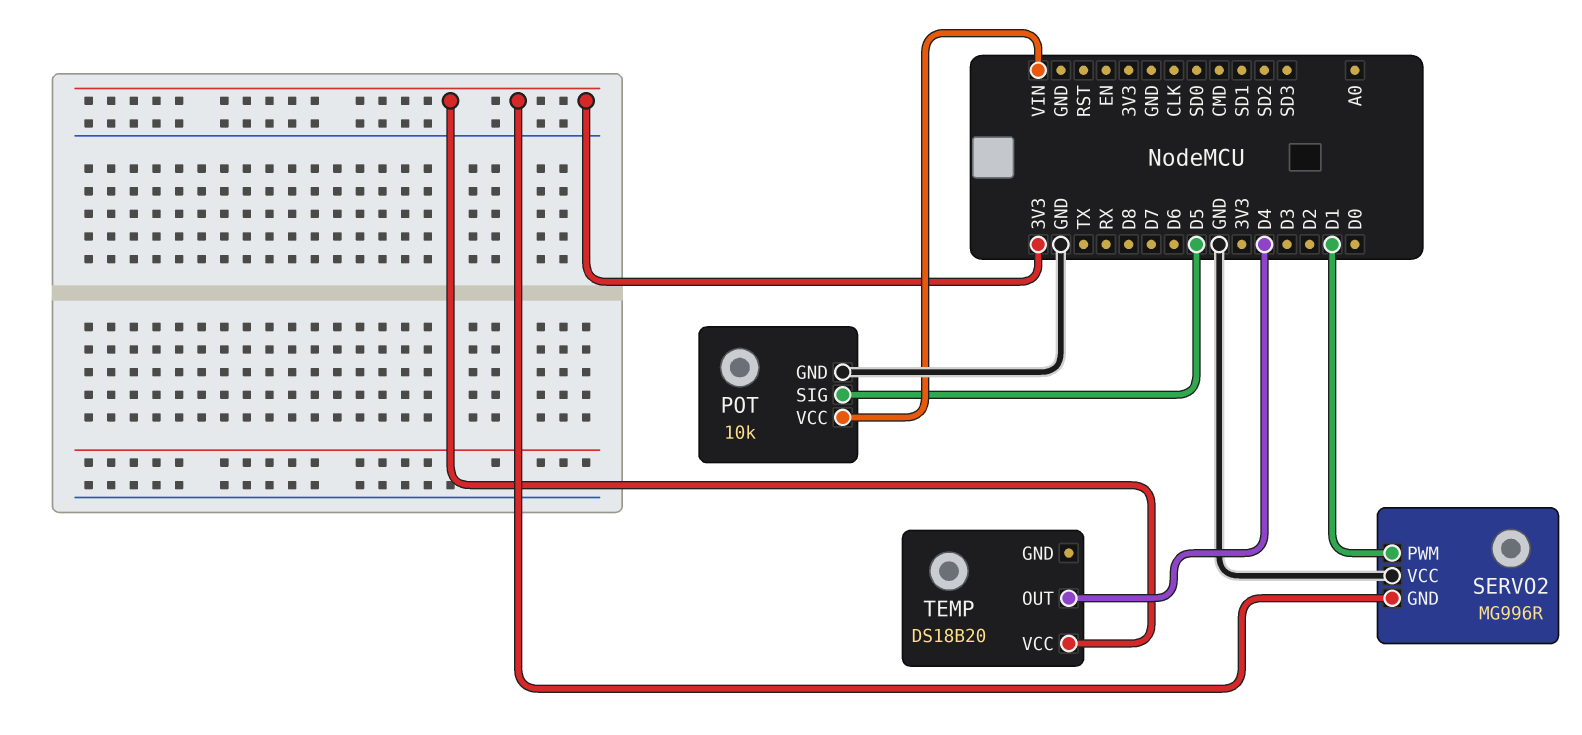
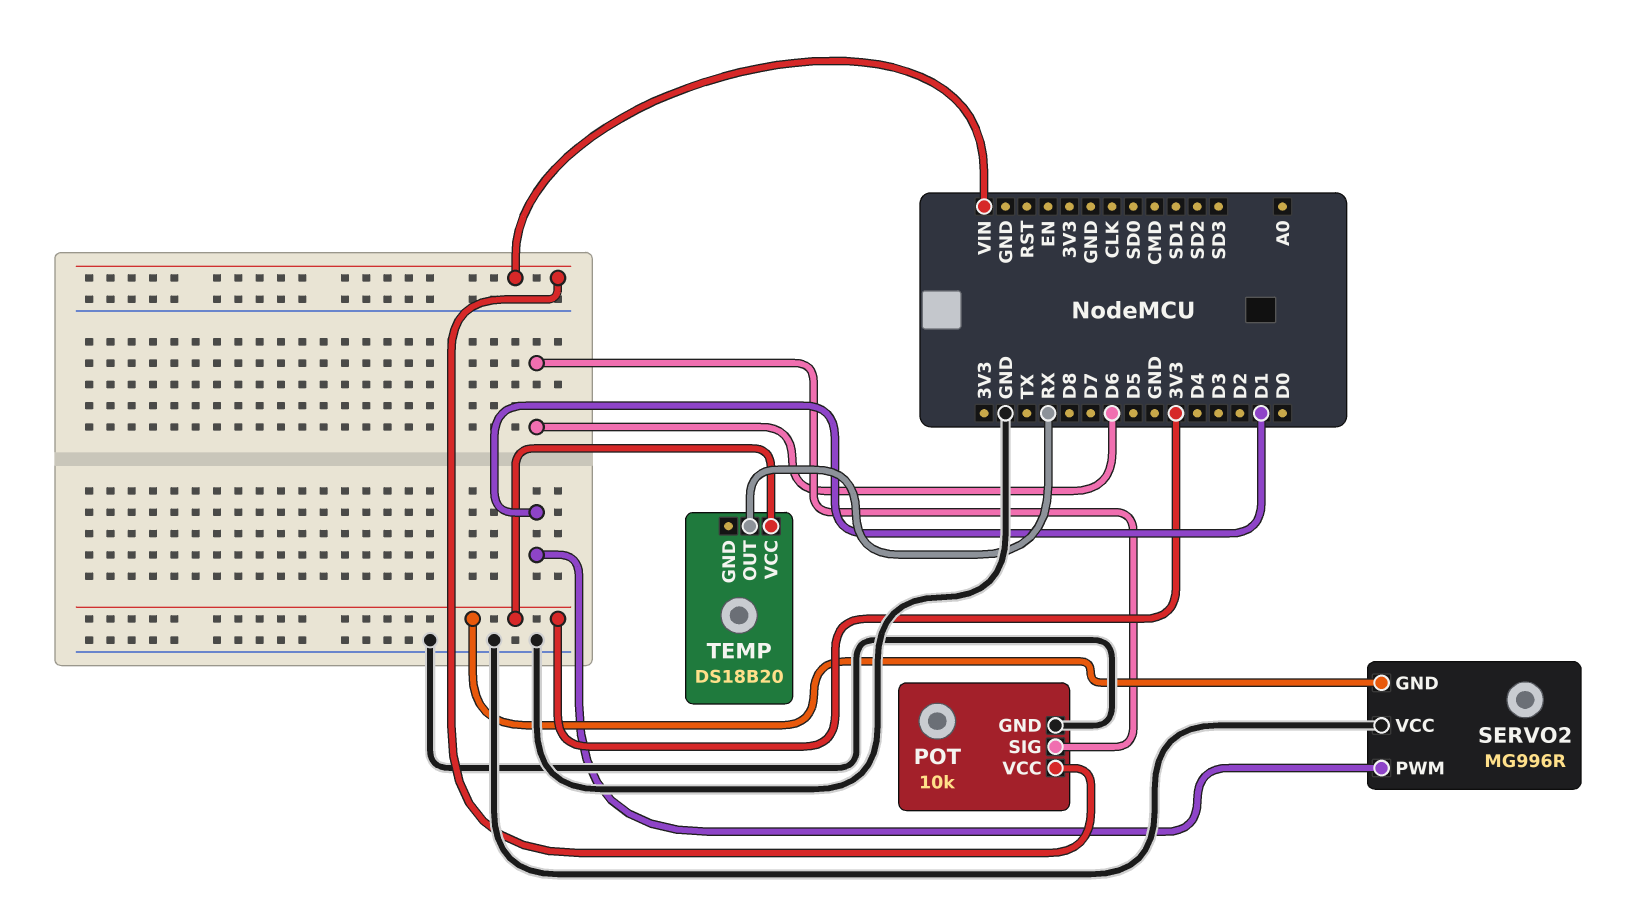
POT pin SIG: D5 -> D6
TEMP pin OUT: D4 -> RX

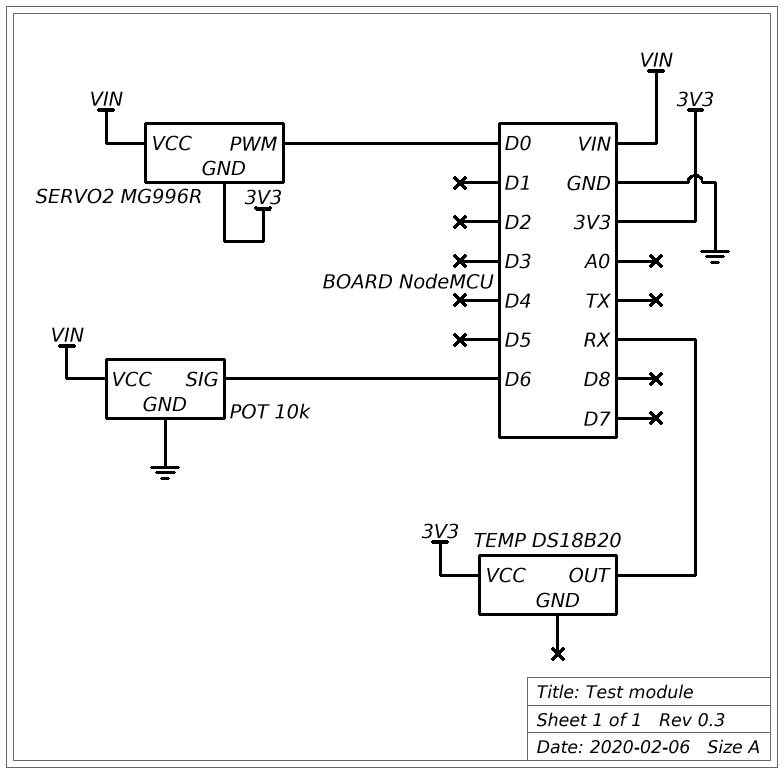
SERVO2 pin PWM: D1 -> D0
SERVO2 pin VCC: GND -> VIN

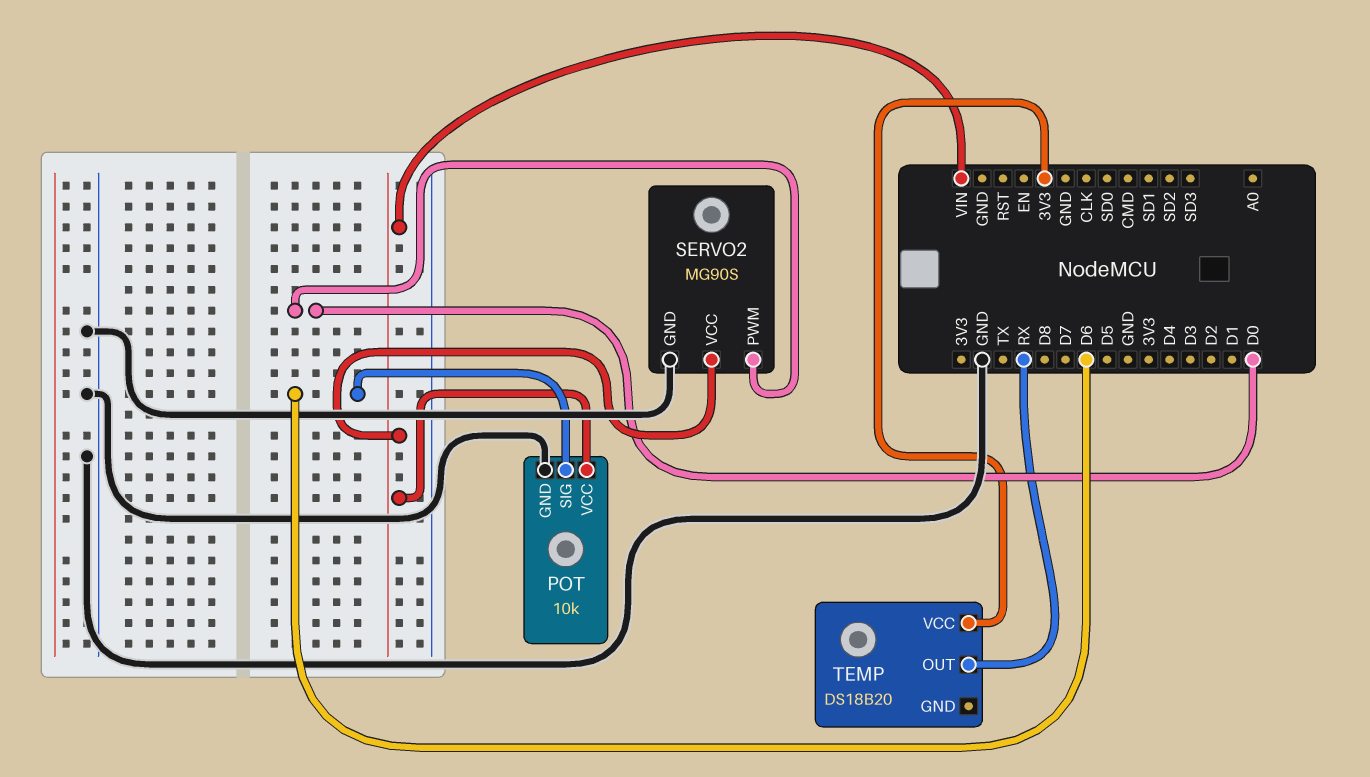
SERVO2: MG996R -> MG90S
SERVO2 pin GND: 3V3 -> GND

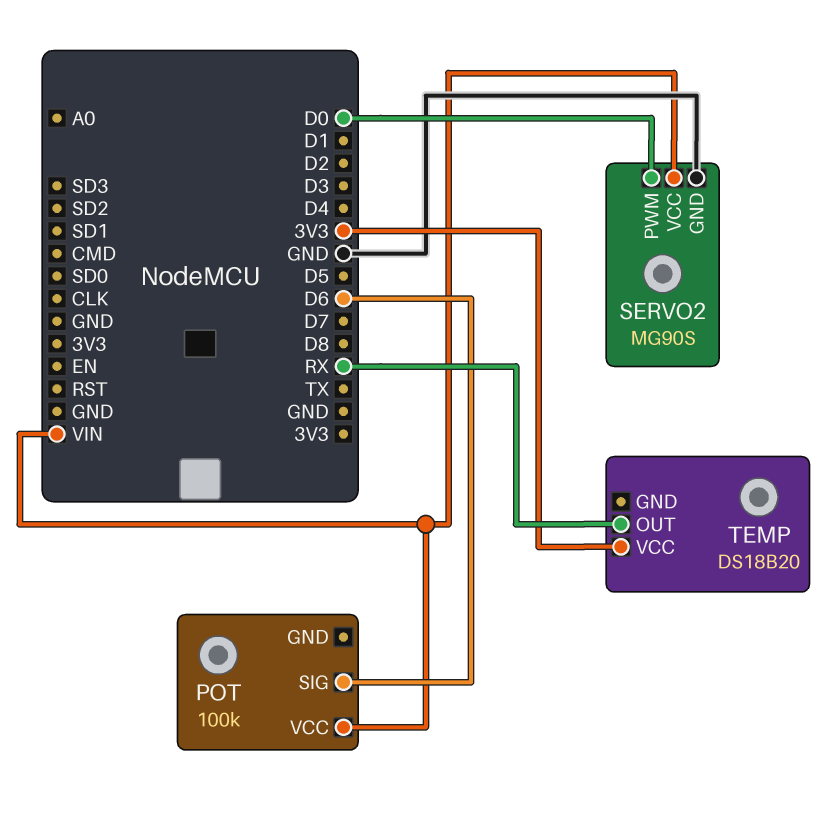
POT: 10k -> 100k
POT pin GND: GND -> none

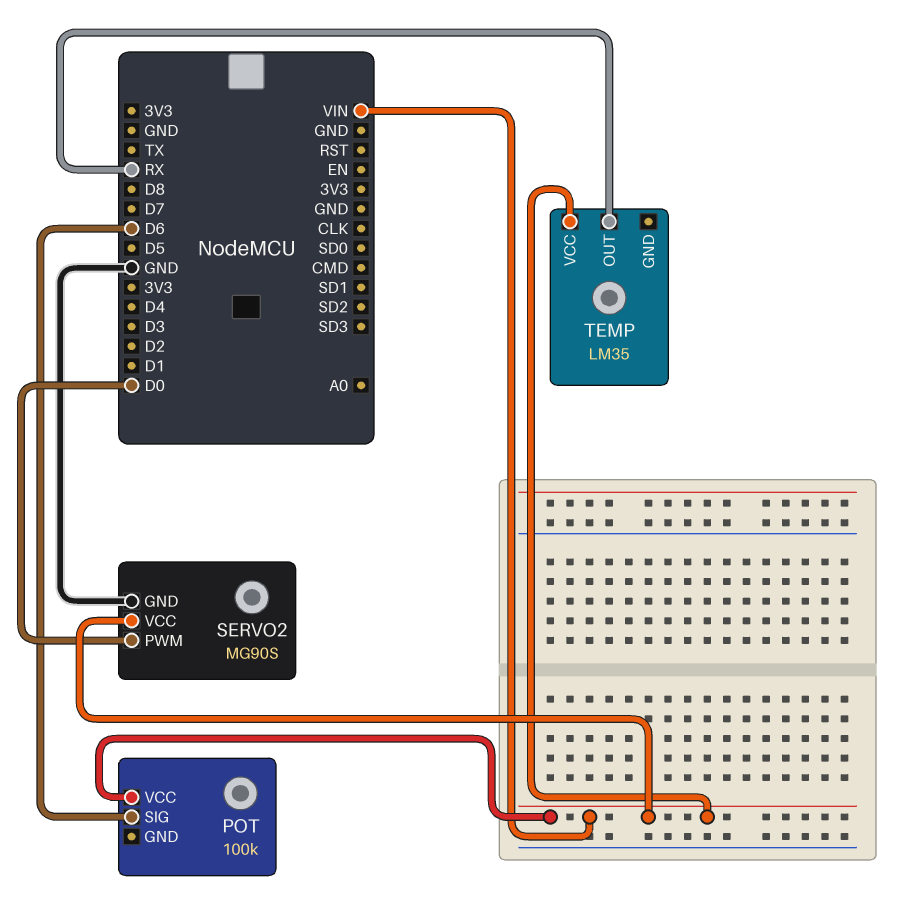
TEMP: DS18B20 -> LM35
TEMP pin VCC: 3V3 -> VIN

